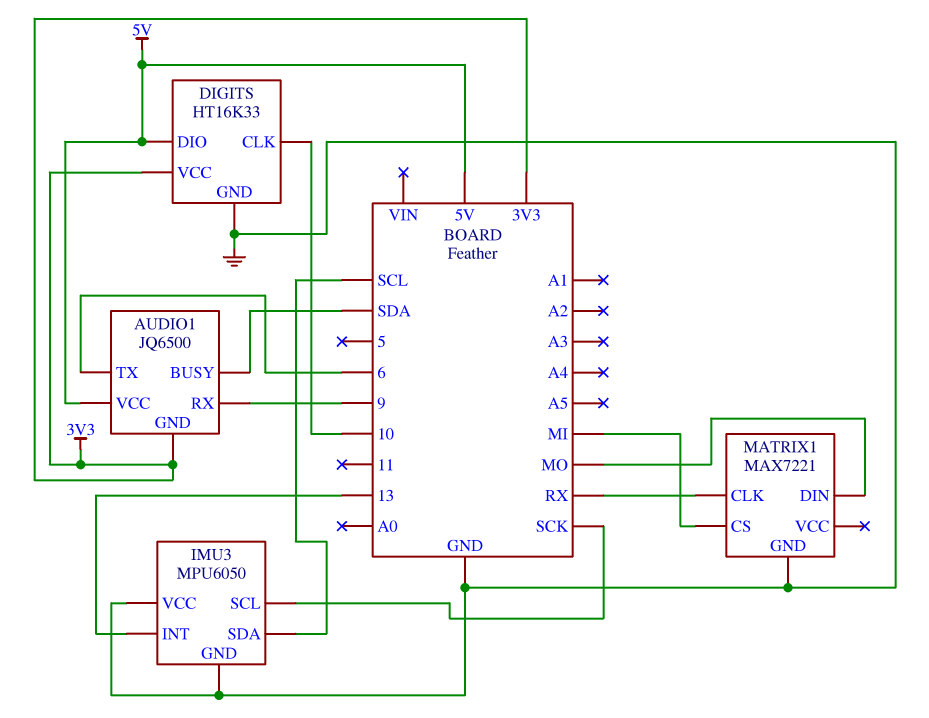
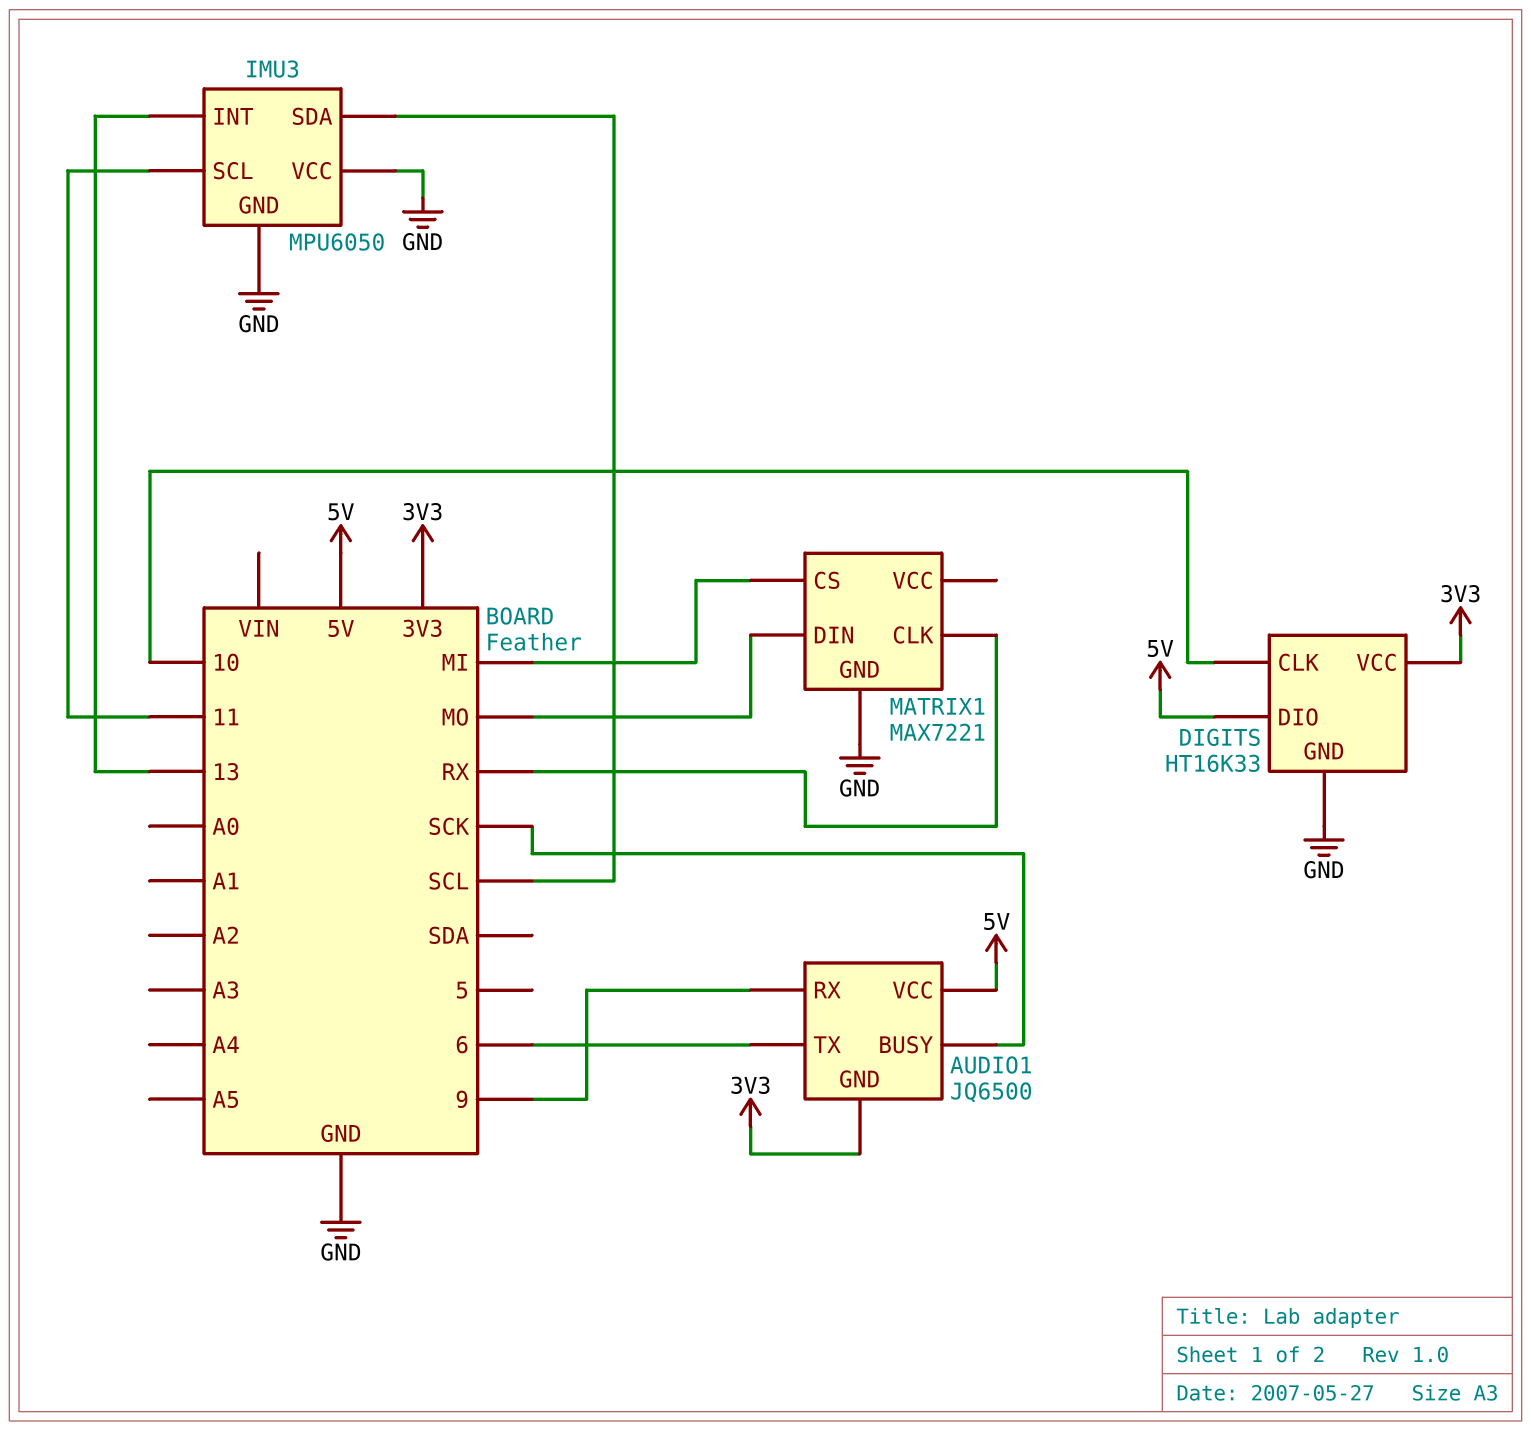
AUDIO1 pin BUSY: SDA -> SCK
IMU3 pin SCL: SCK -> 11

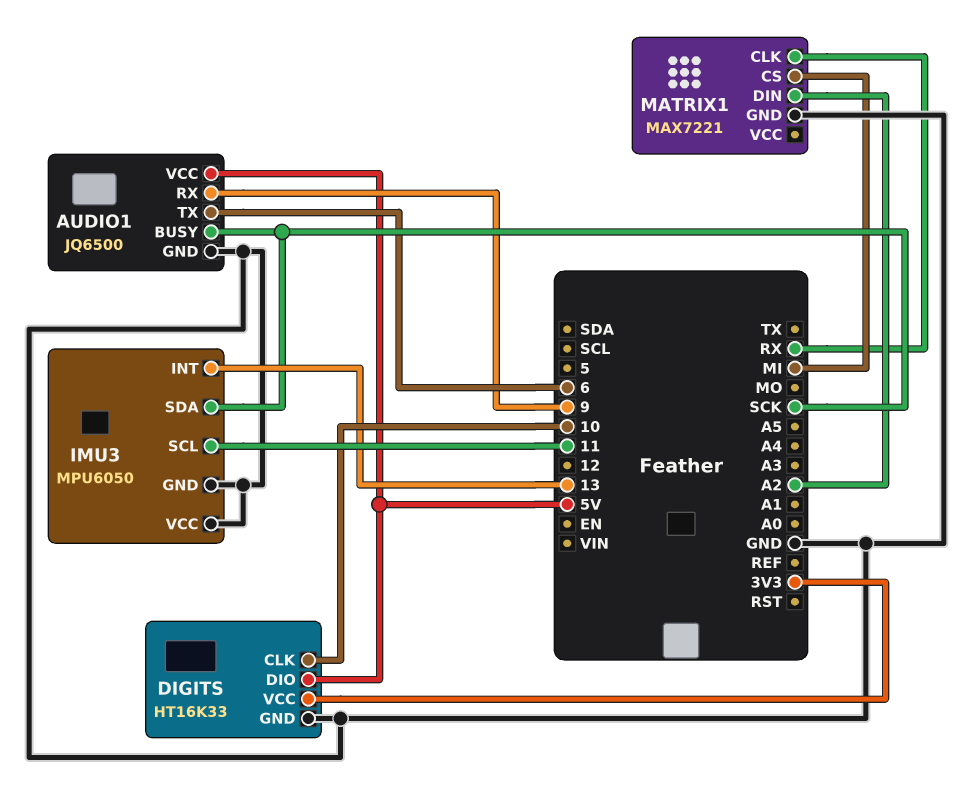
AUDIO1 pin GND: 3V3 -> GND
IMU3 pin SDA: SCL -> SCK
MATRIX1 pin DIN: MO -> A2

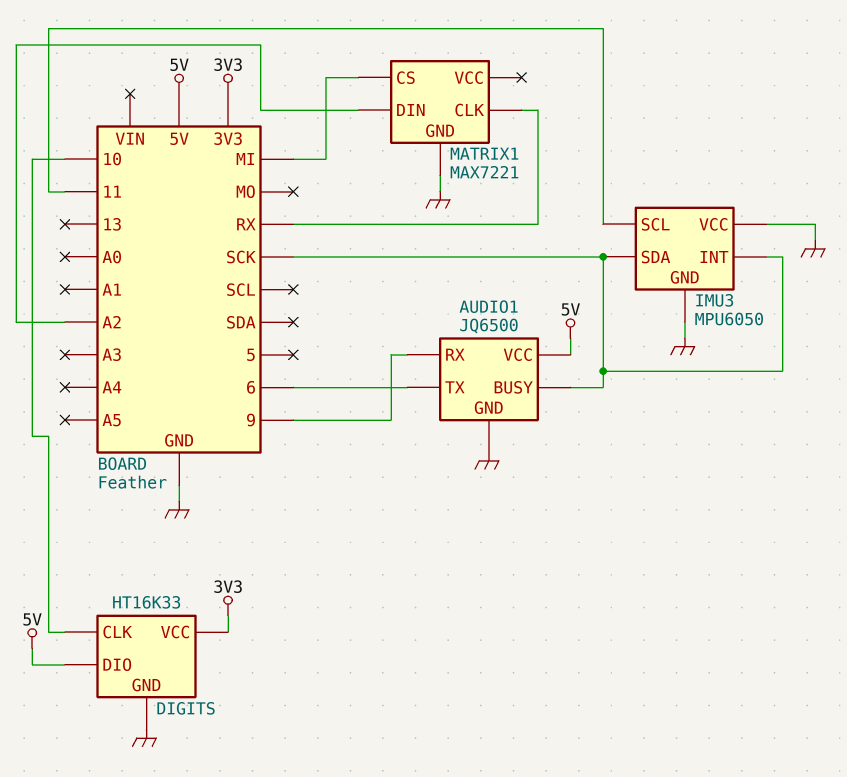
IMU3 pin INT: 13 -> SCK

